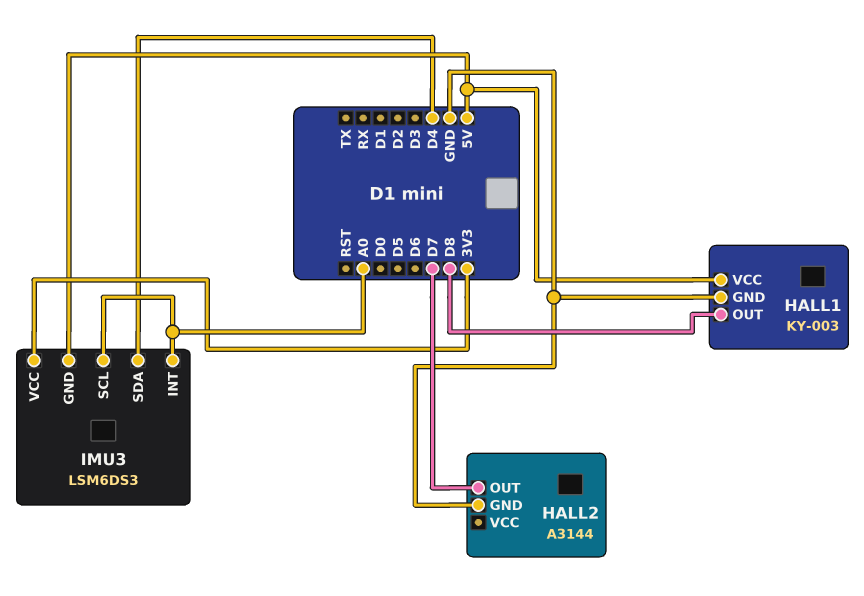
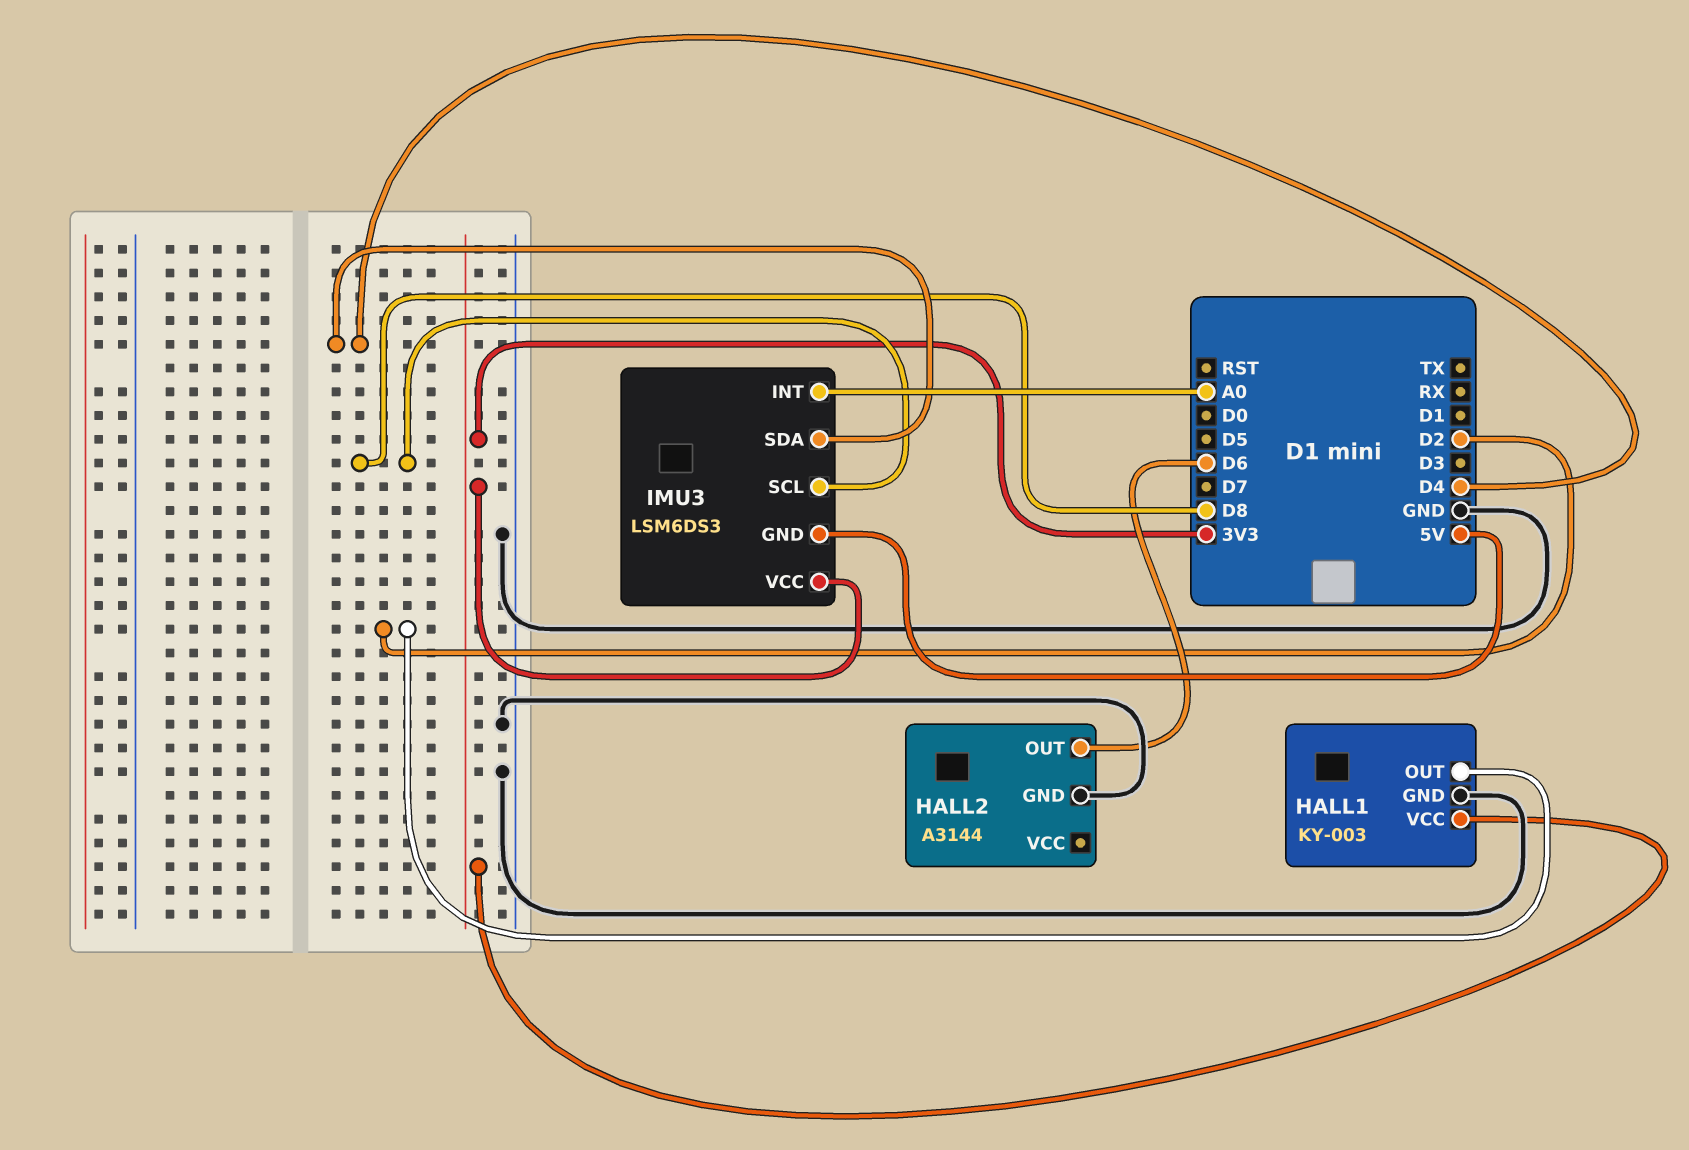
HALL1 pin OUT: D8 -> D2
HALL1 pin VCC: 5V -> 3V3
HALL2 pin OUT: D7 -> D6
IMU3 pin SCL: A0 -> D8

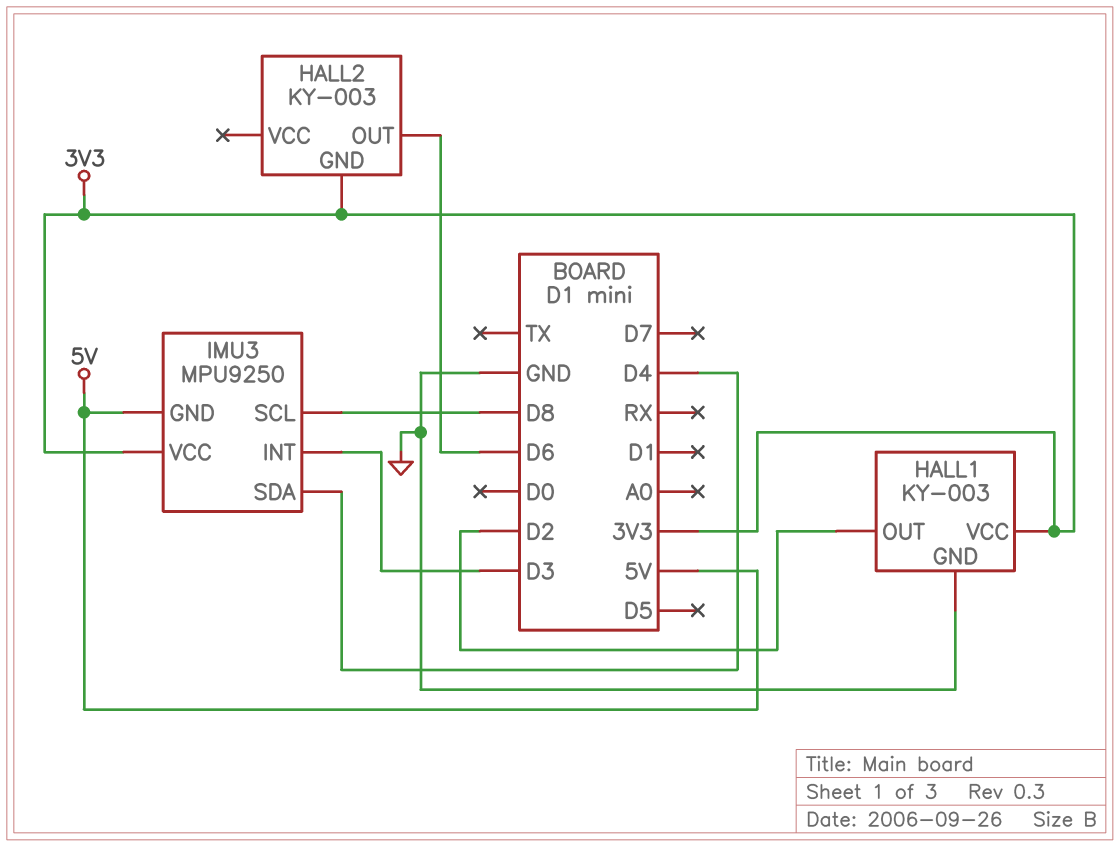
HALL2: A3144 -> KY-003
HALL2 pin GND: GND -> 3V3
IMU3: LSM6DS3 -> MPU9250
IMU3 pin INT: A0 -> D3

